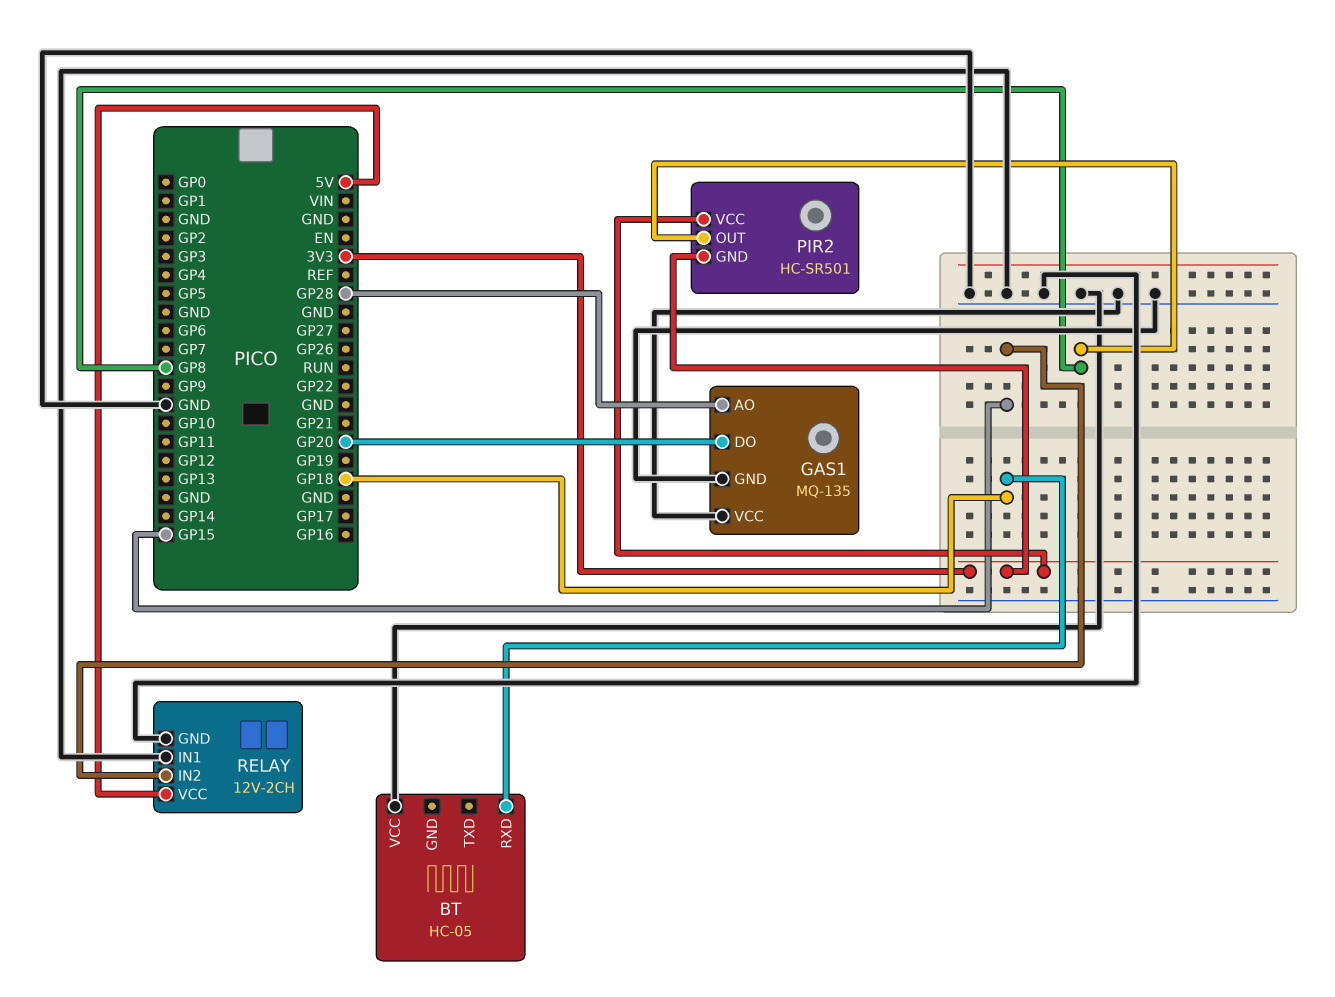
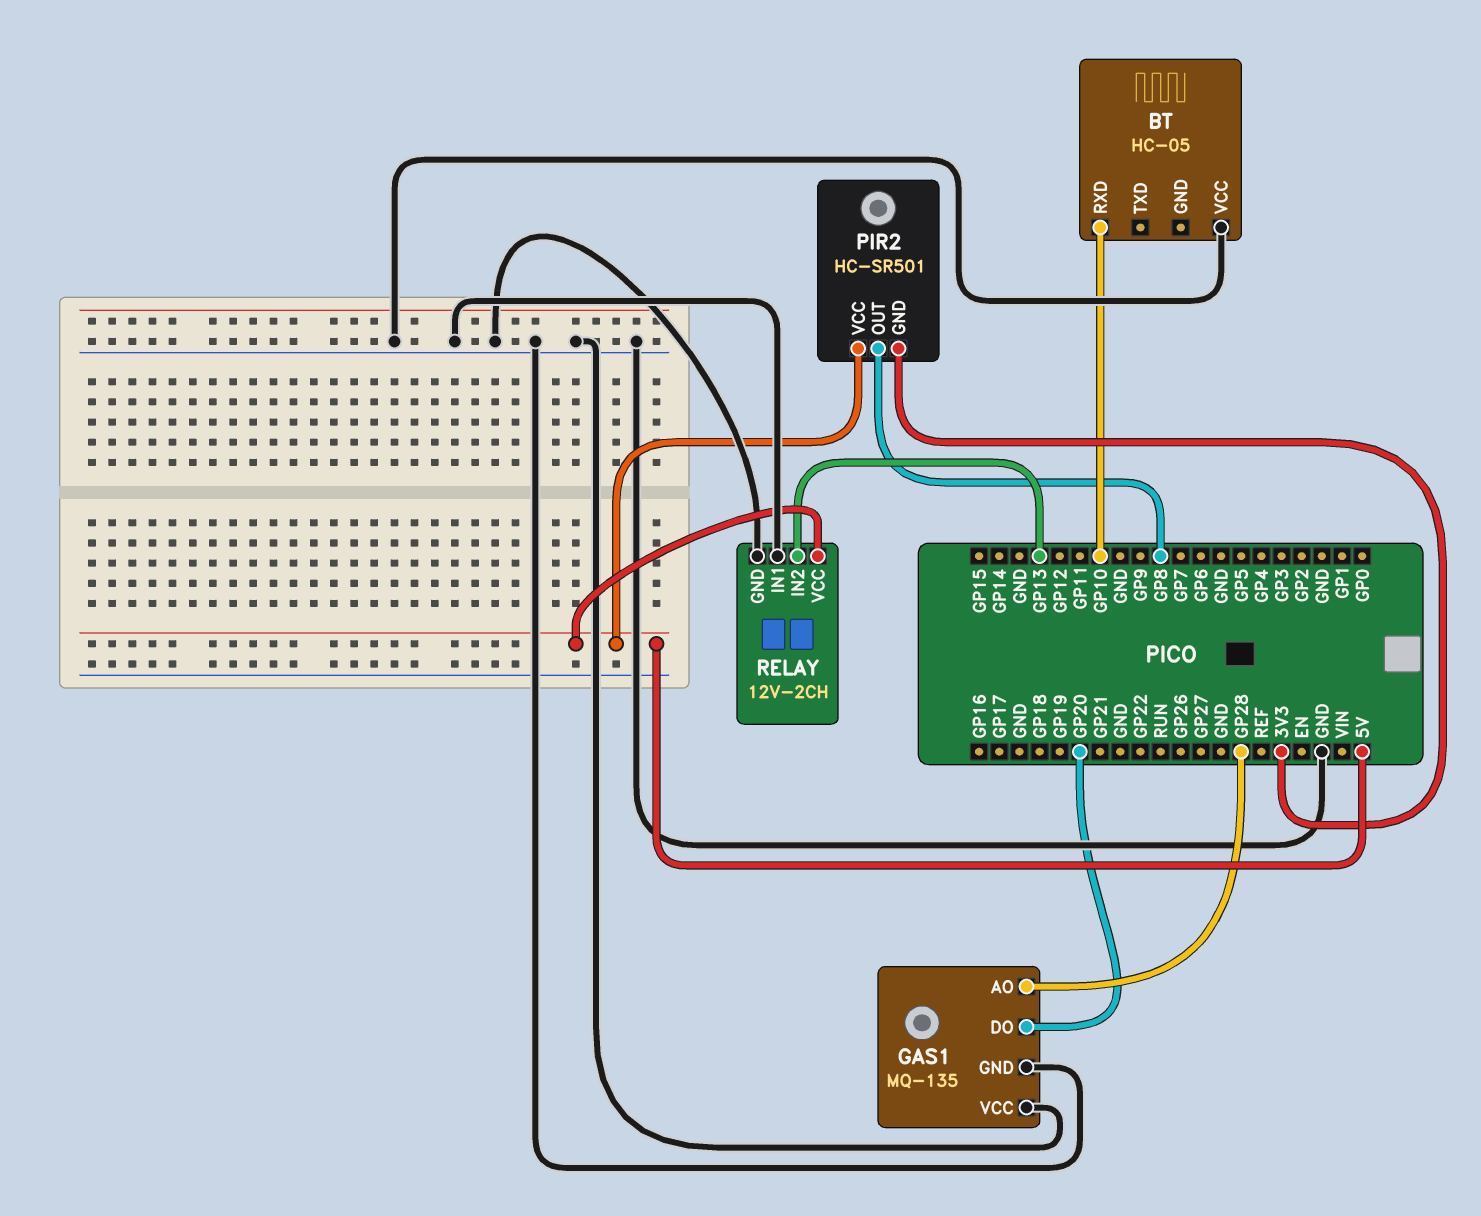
BT pin RXD: GP18 -> GP10
PIR2 pin VCC: 3V3 -> 5V
RELAY pin IN2: GP15 -> GP13

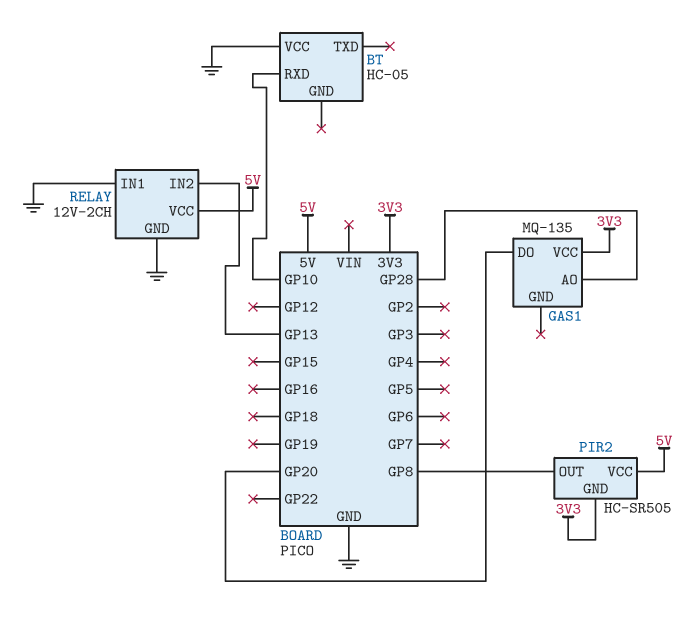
GAS1 pin GND: GND -> none
GAS1 pin VCC: GND -> 3V3
PIR2: HC-SR501 -> HC-SR505

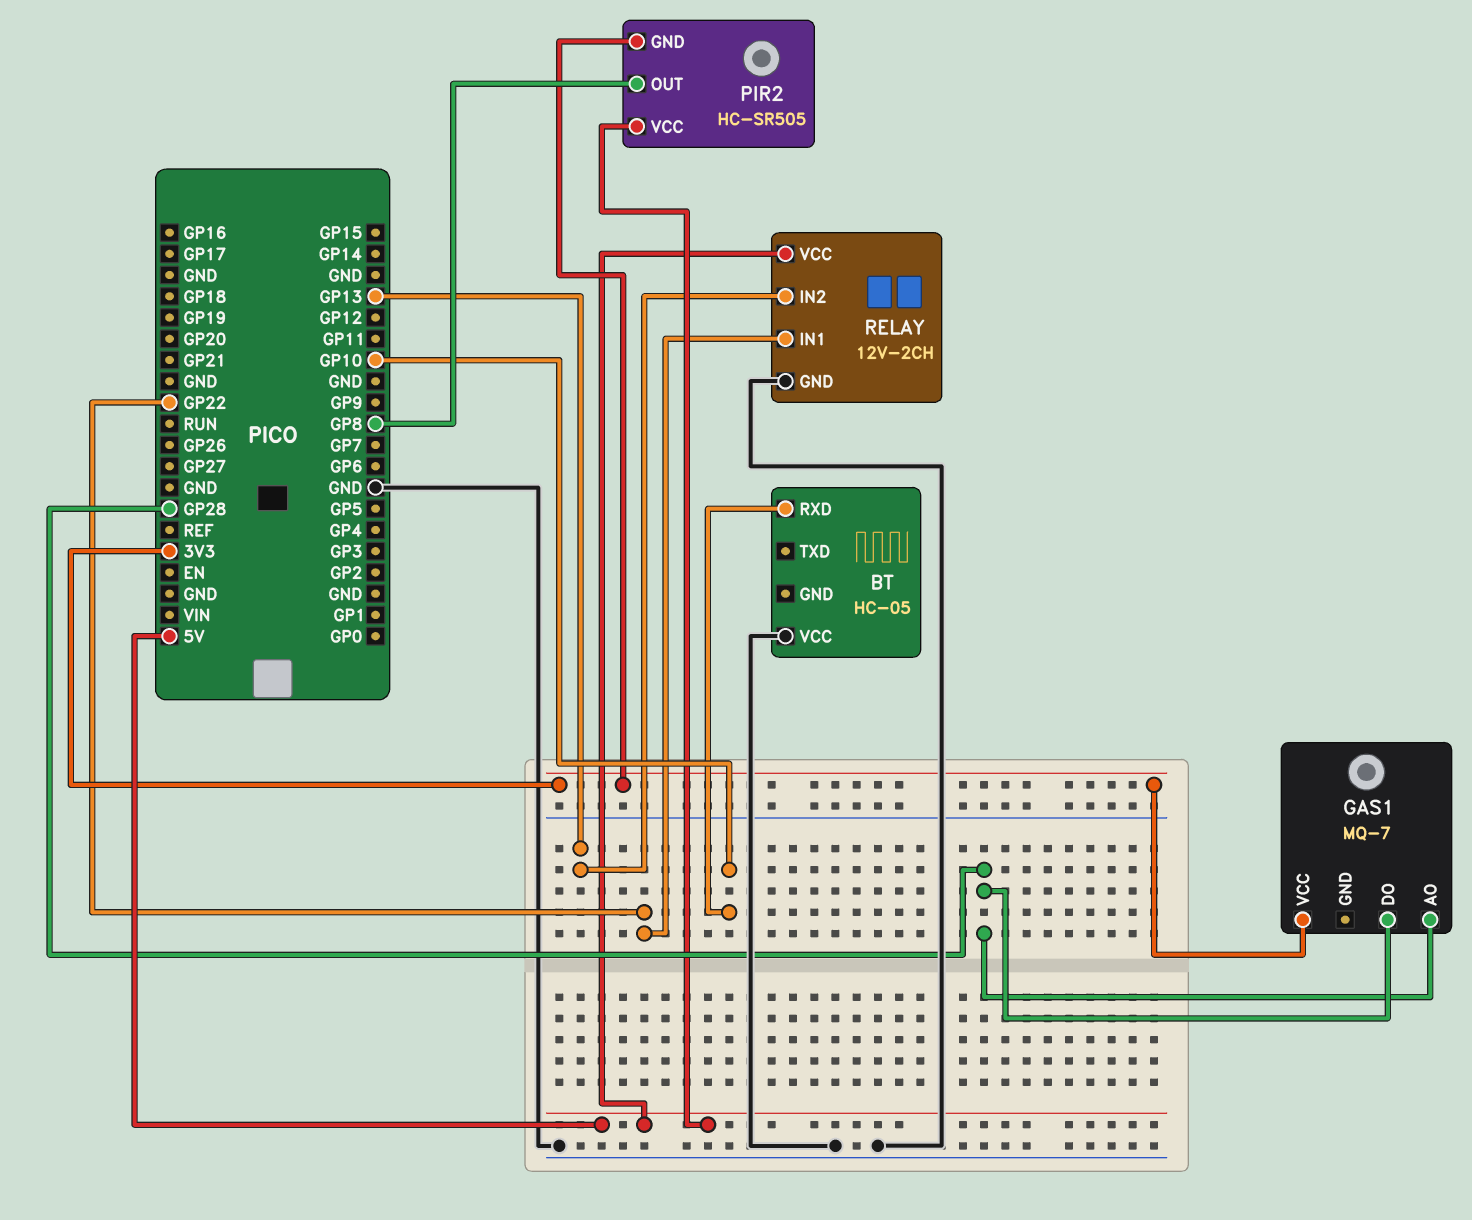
GAS1: MQ-135 -> MQ-7
GAS1 pin DO: GP20 -> GP28
RELAY pin IN1: GND -> GP22

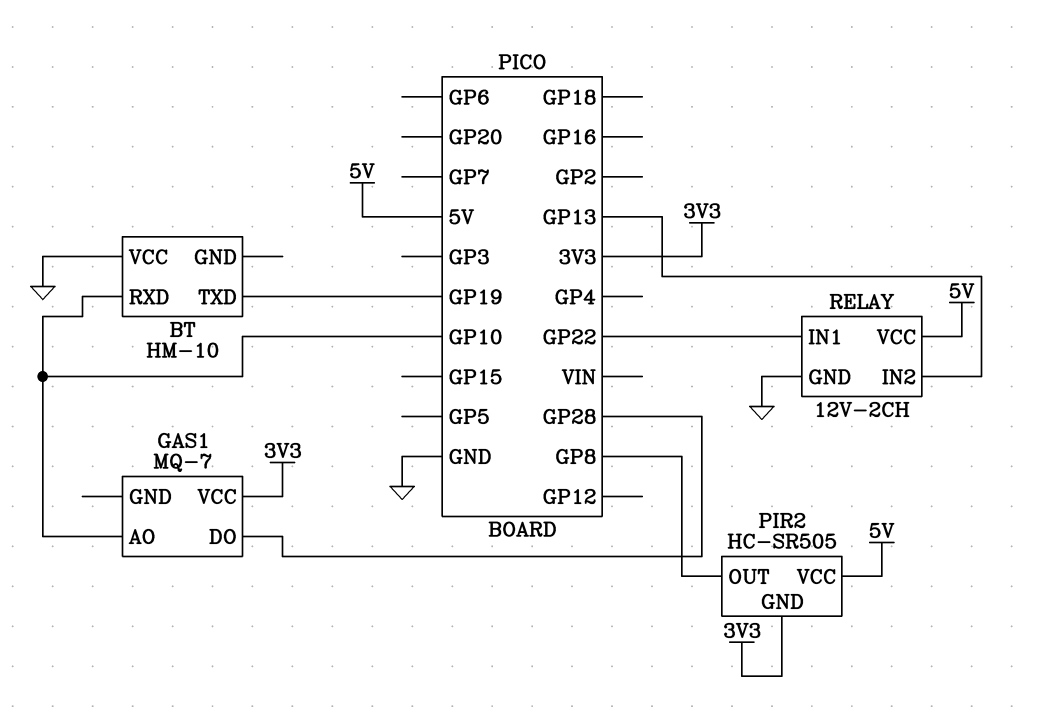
BT: HC-05 -> HM-10
BT pin TXD: none -> GP19
GAS1 pin AO: GP28 -> GP10

